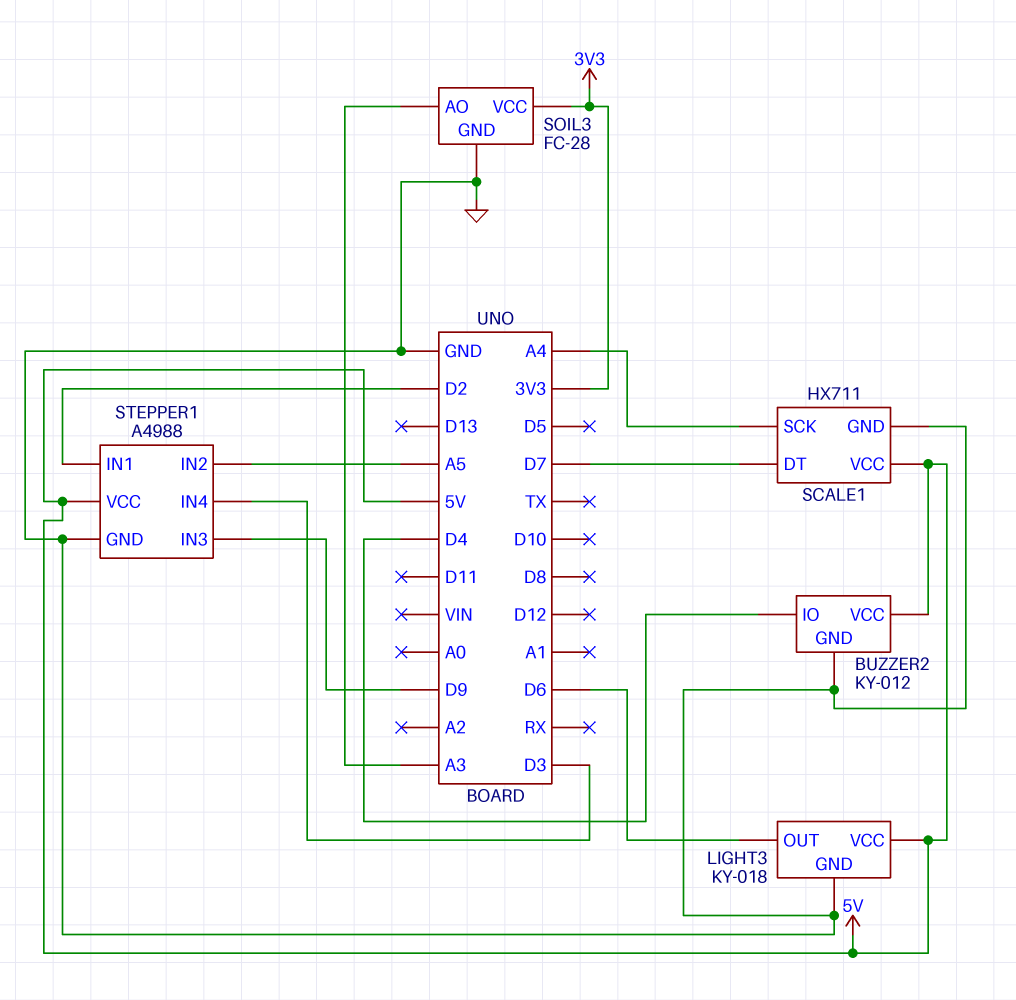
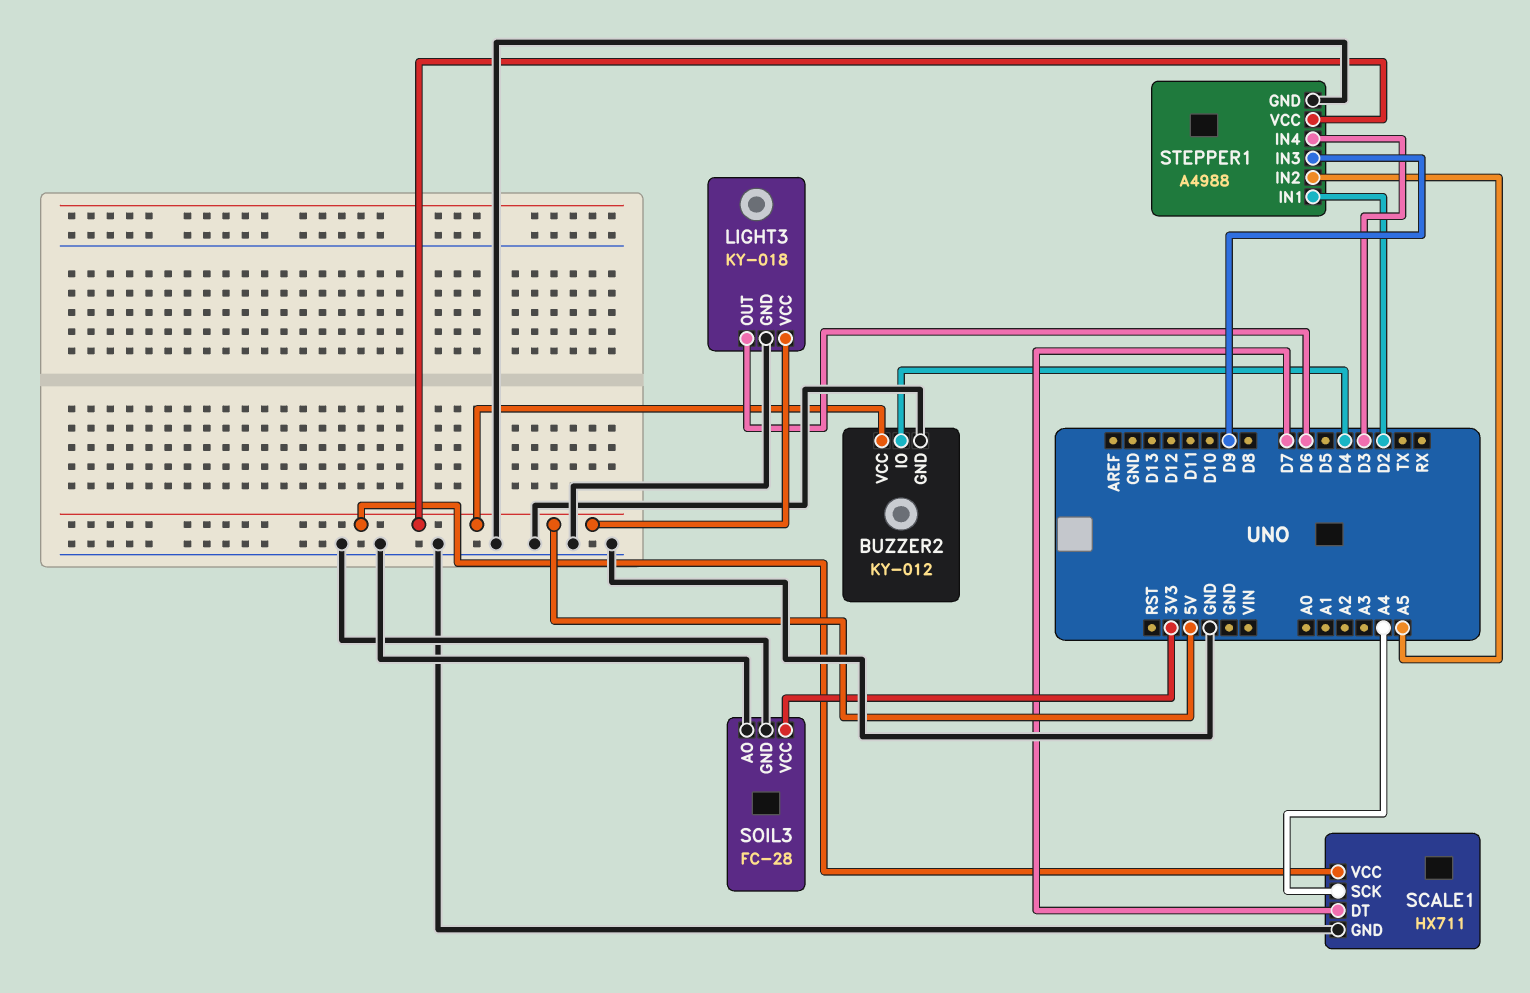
SOIL3 pin AO: A3 -> GND

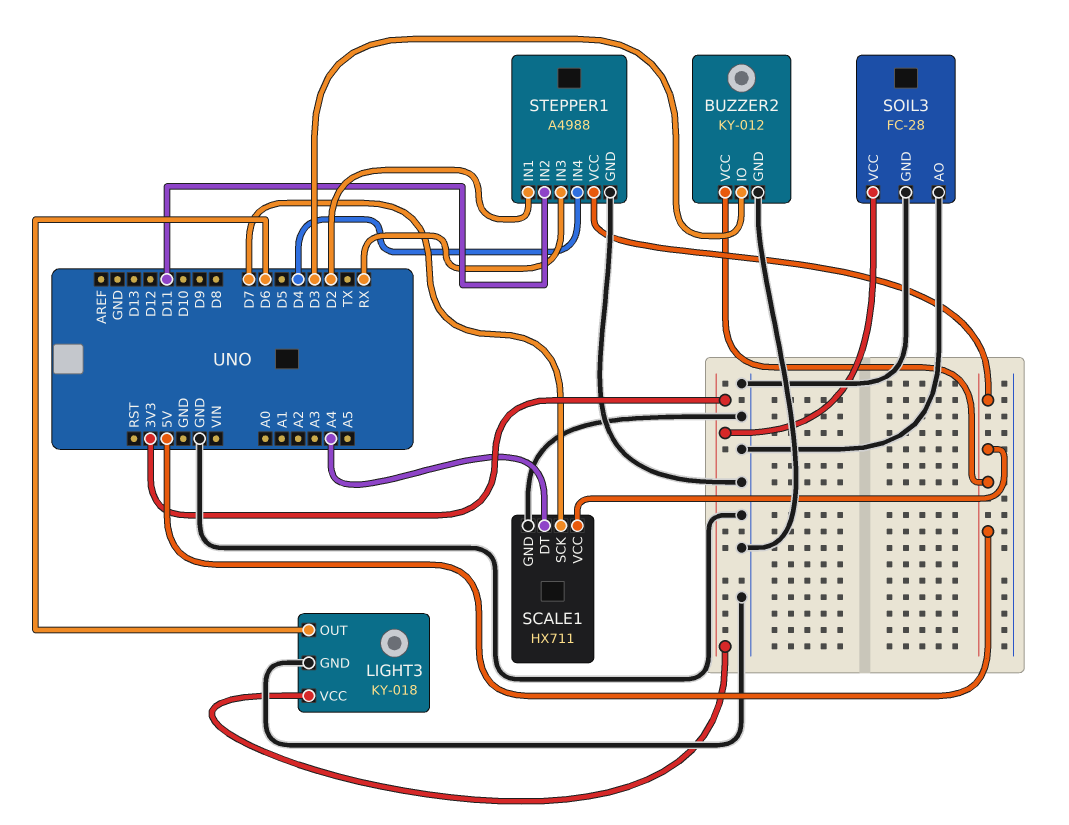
BUZZER2 pin IO: D4 -> D3
LIGHT3 pin VCC: 5V -> 3V3
SCALE1 pin DT: D7 -> A4
SCALE1 pin SCK: A4 -> D7
STEPPER1 pin IN2: A5 -> D11
STEPPER1 pin IN3: D9 -> RX
STEPPER1 pin IN4: D3 -> D4

